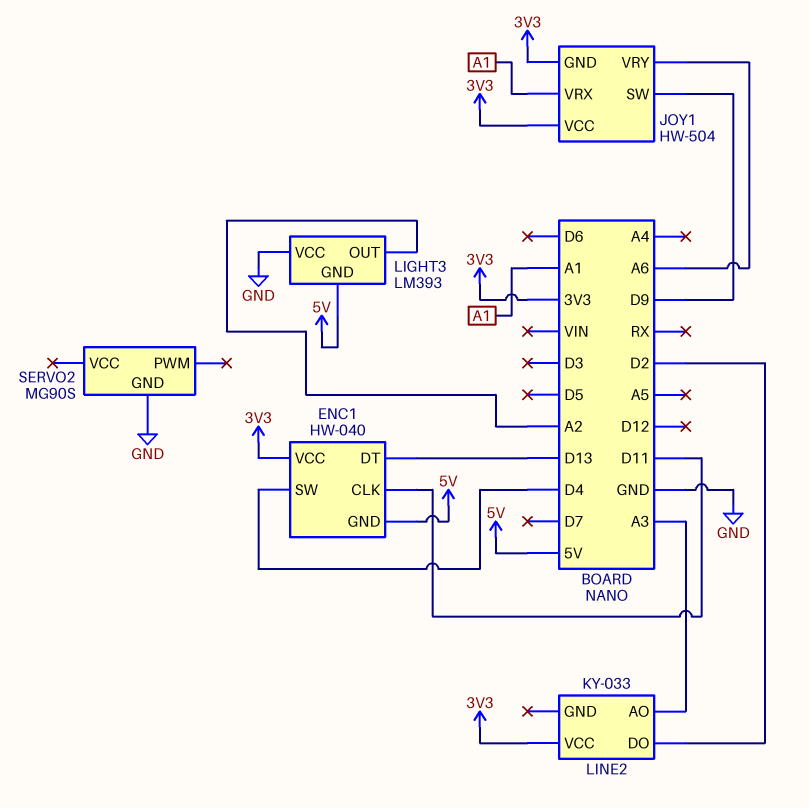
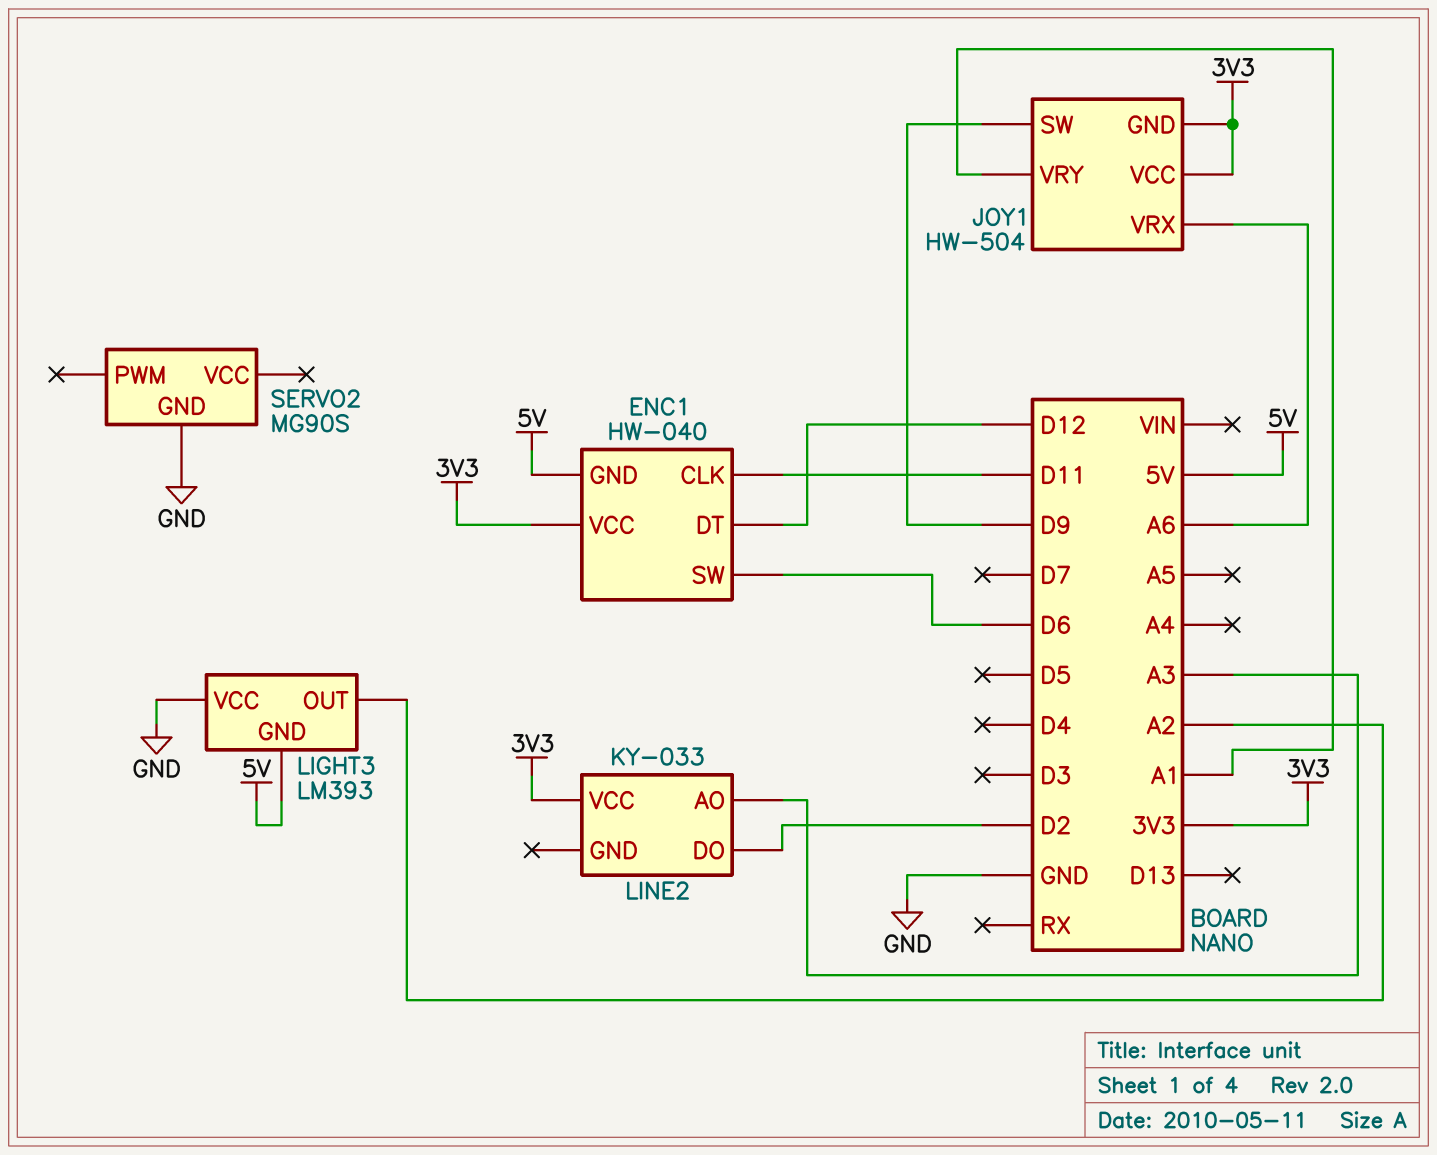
ENC1 pin DT: D13 -> D12
ENC1 pin SW: D4 -> D6
JOY1 pin VRX: A1 -> A6
JOY1 pin VRY: A6 -> A1

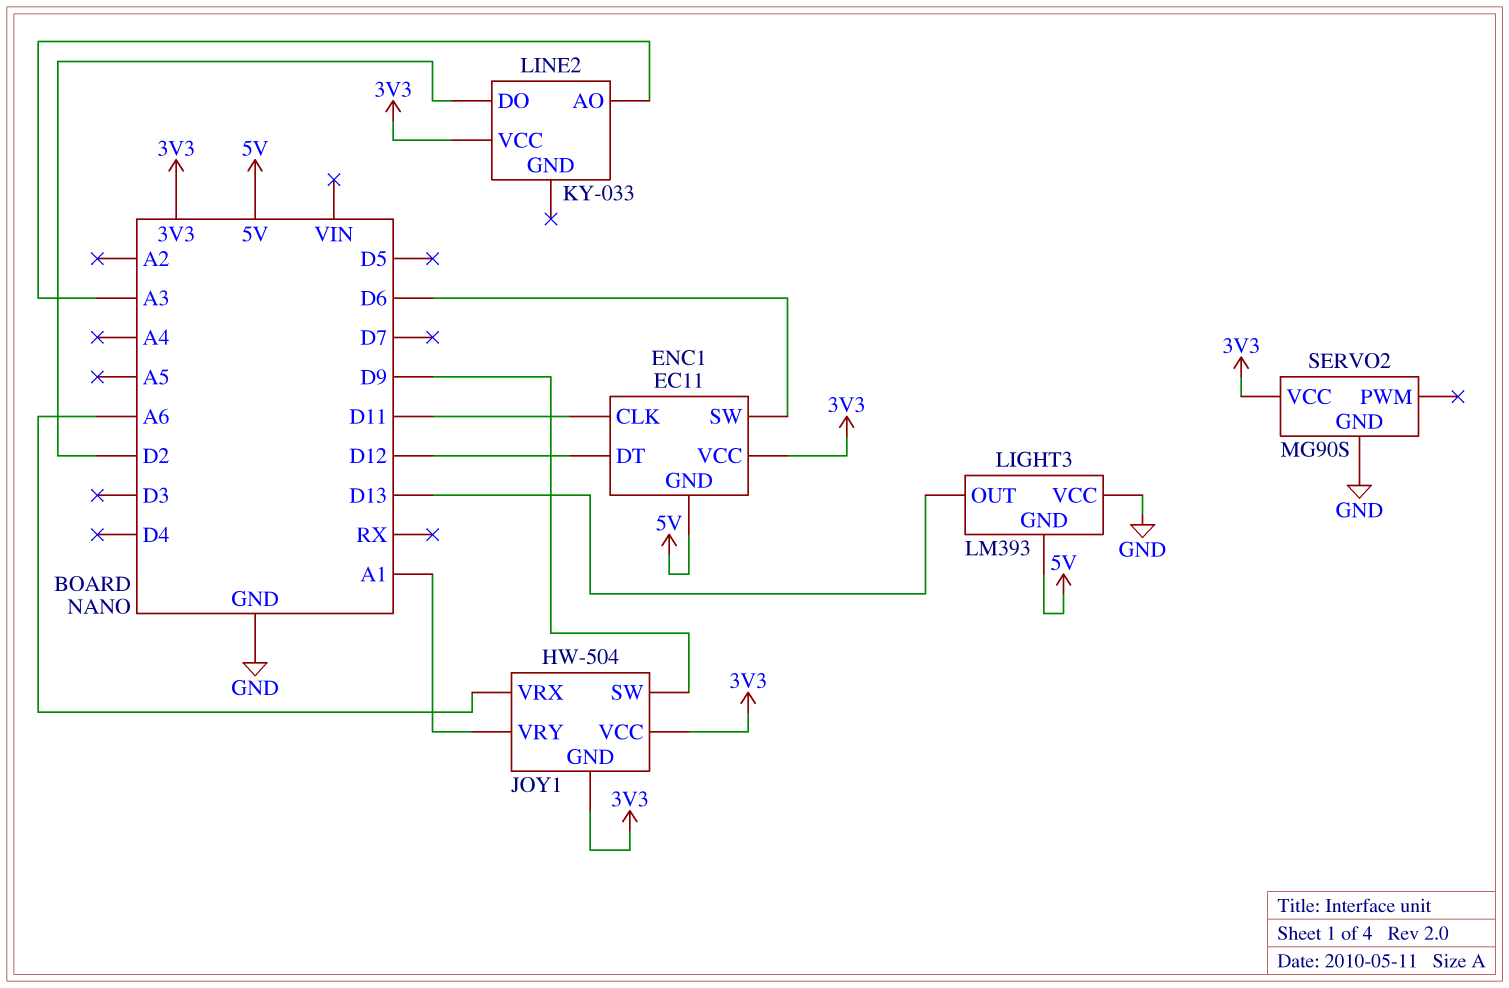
ENC1: HW-040 -> EC11
LIGHT3 pin OUT: A2 -> D13
SERVO2 pin VCC: none -> 3V3

